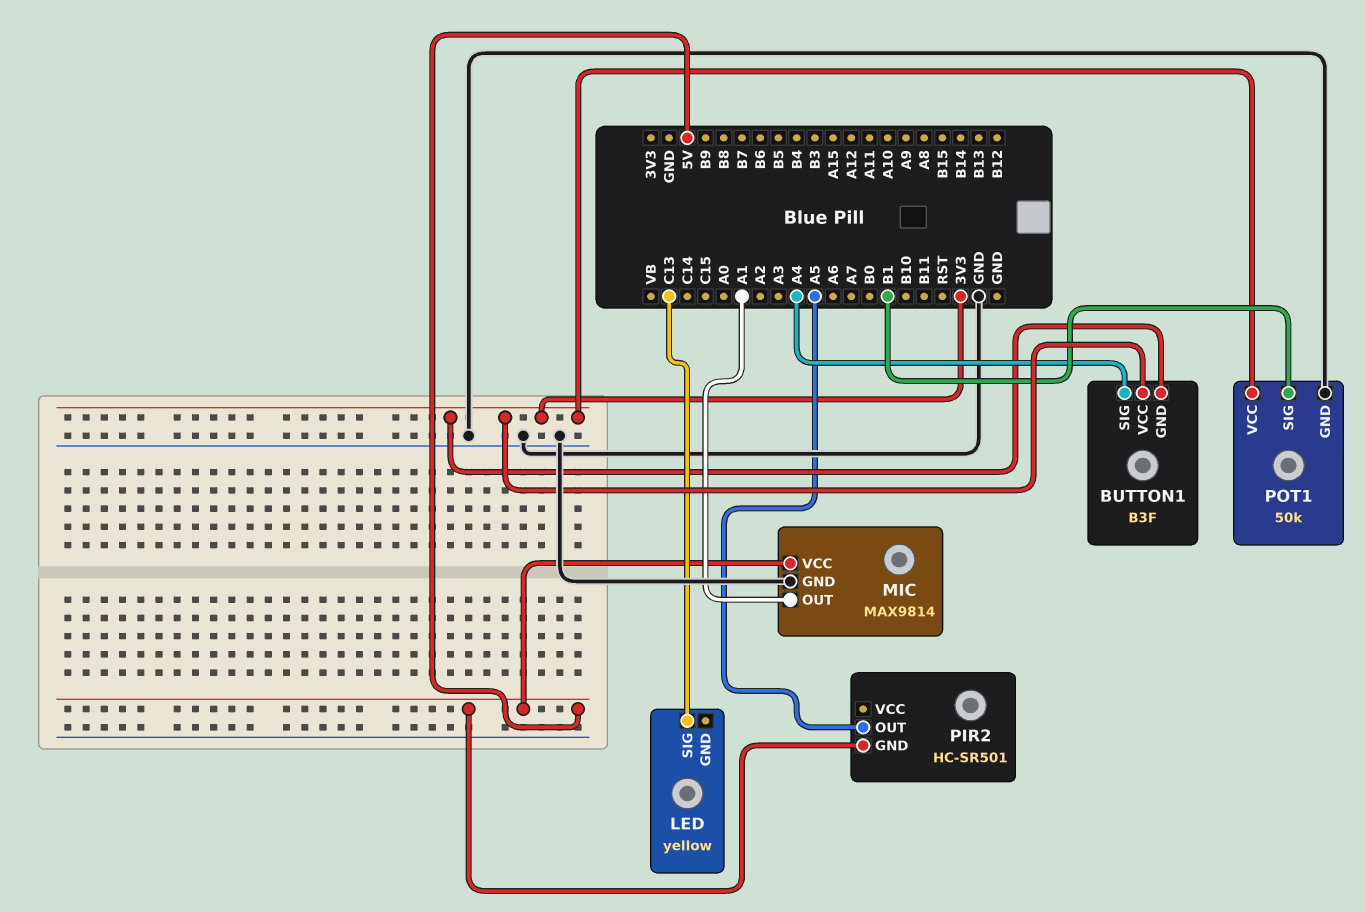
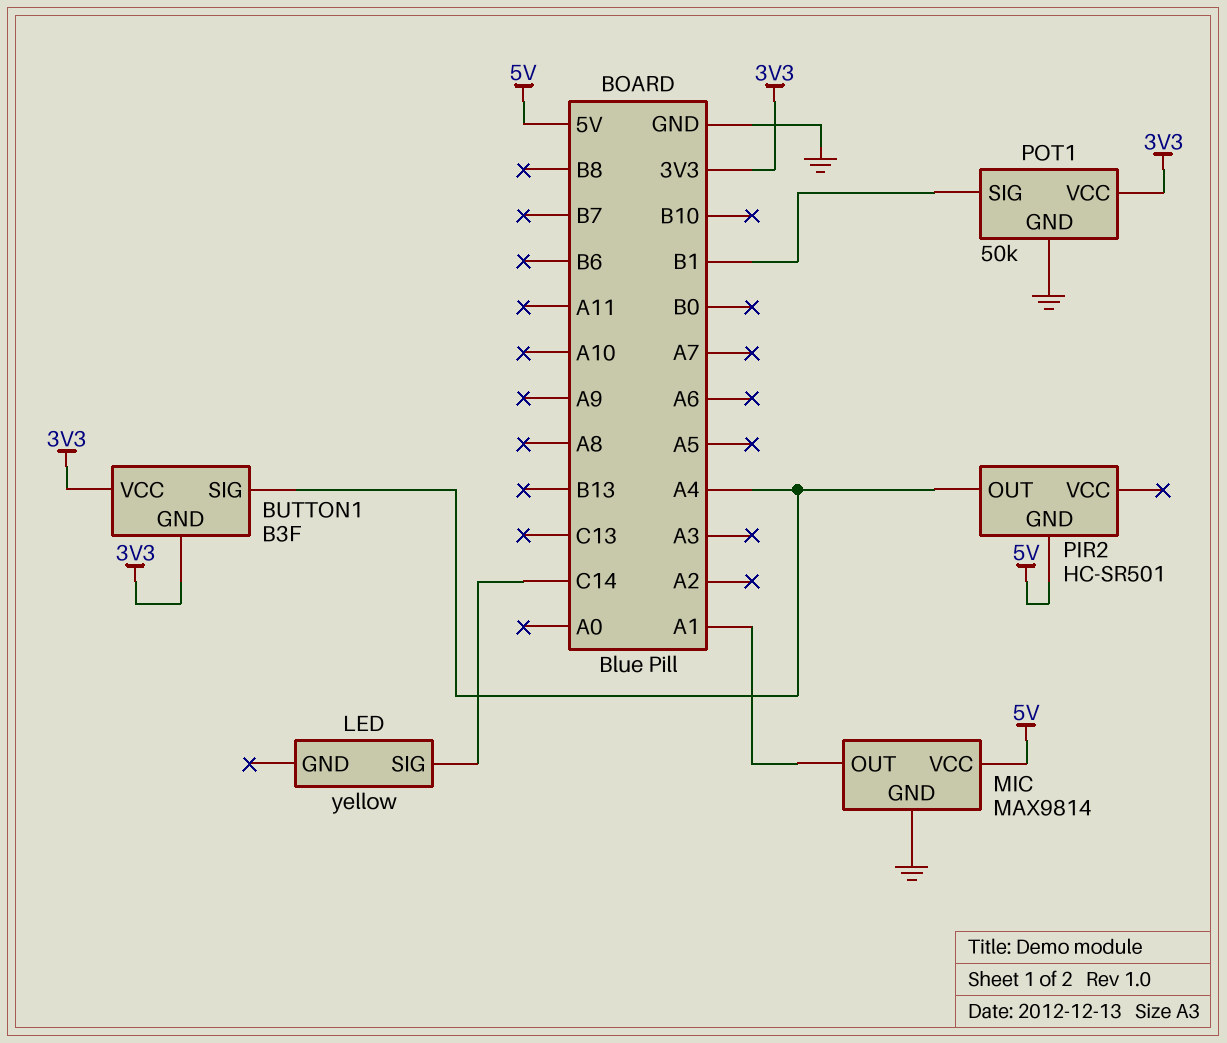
LED pin SIG: C13 -> C14
PIR2 pin OUT: A5 -> A4

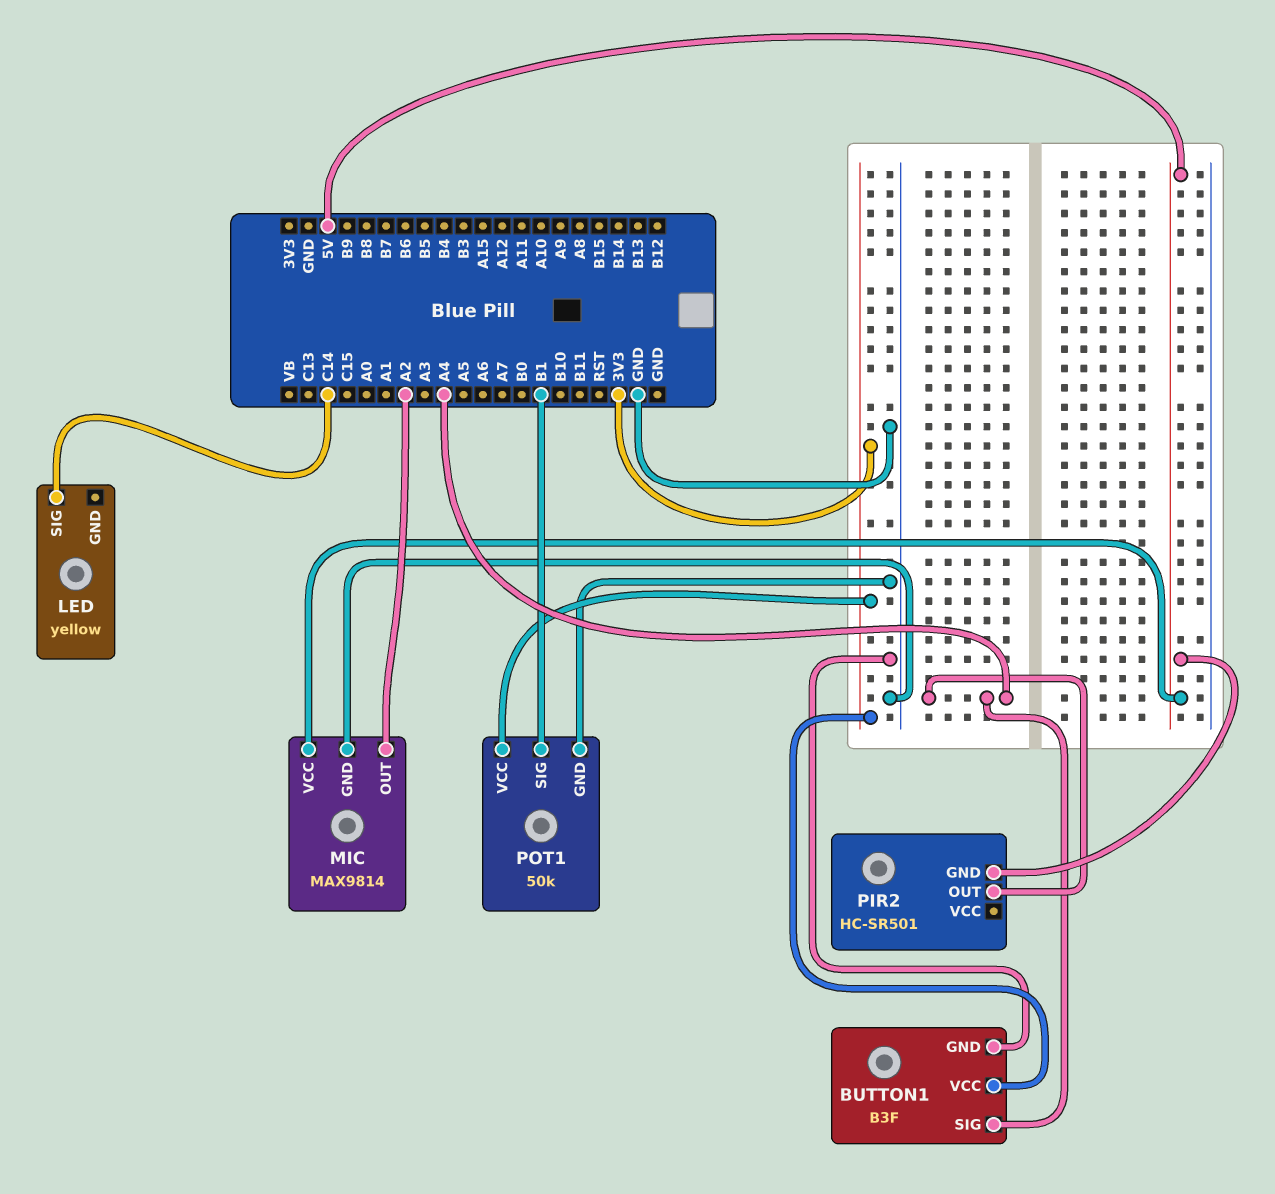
BUTTON1 pin GND: 3V3 -> GND
MIC pin OUT: A1 -> A2

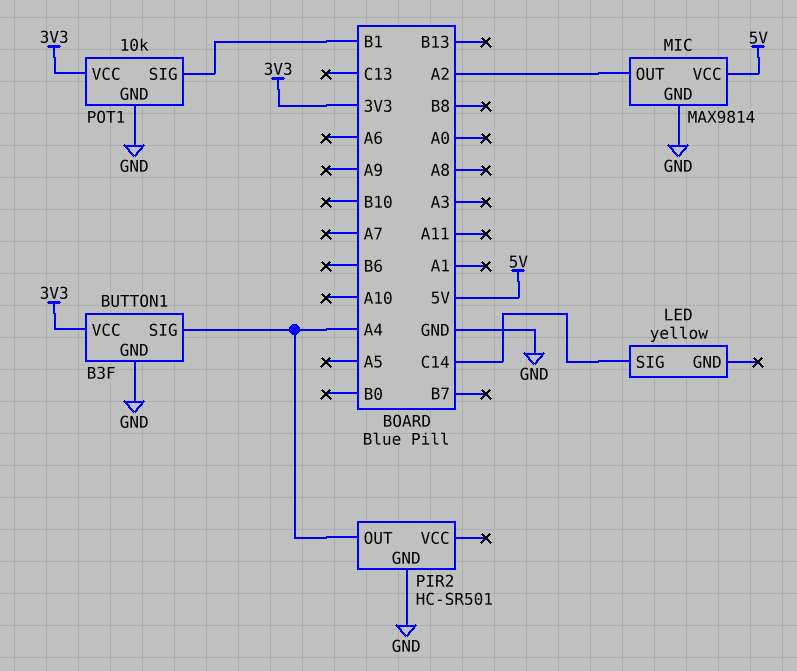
PIR2 pin GND: 5V -> GND
POT1: 50k -> 10k

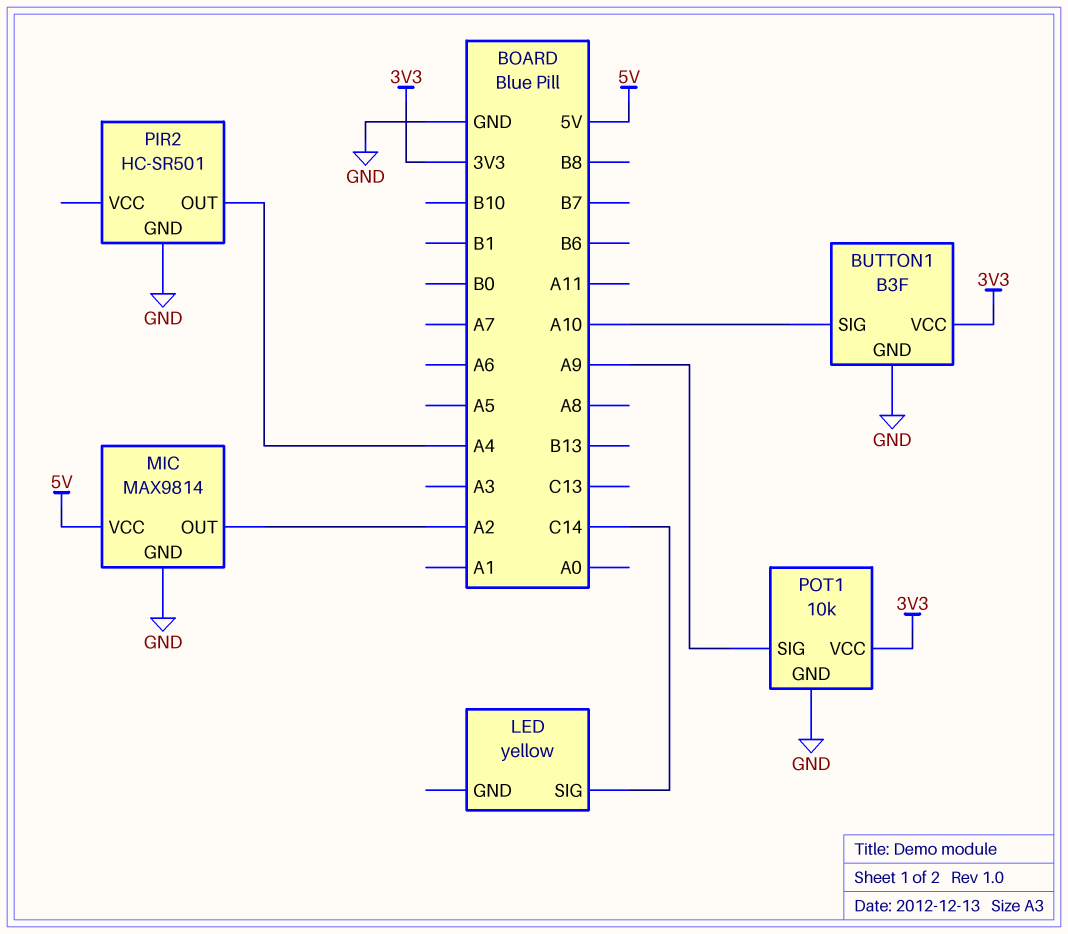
BUTTON1 pin SIG: A4 -> A10
POT1 pin SIG: B1 -> A9

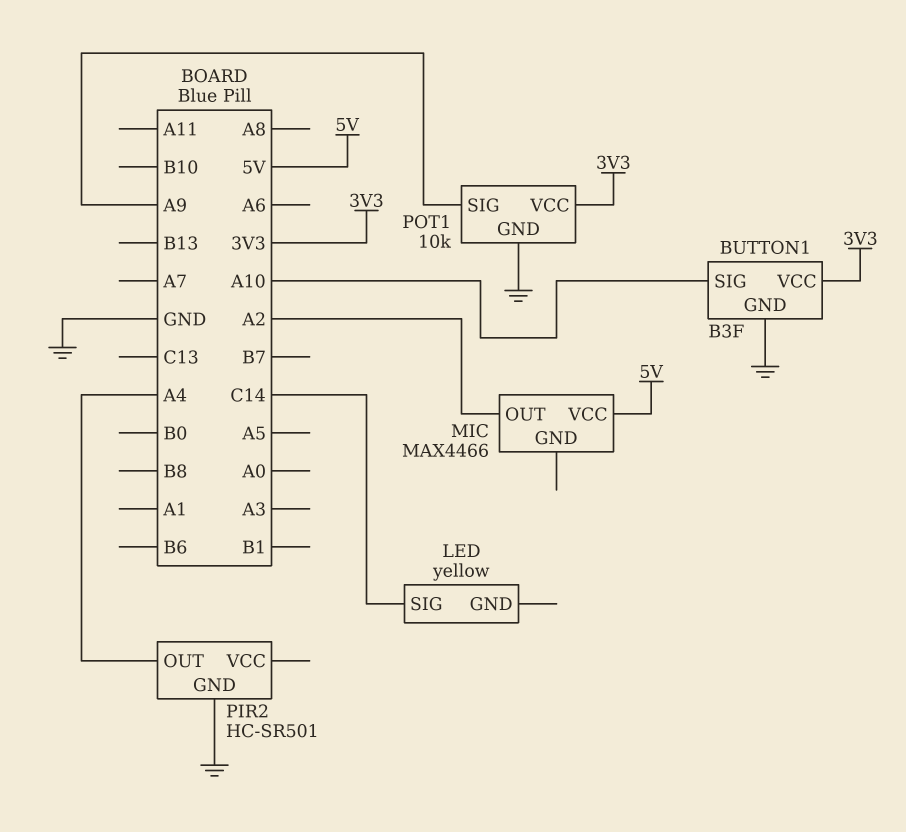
MIC: MAX9814 -> MAX4466
MIC pin GND: GND -> none

